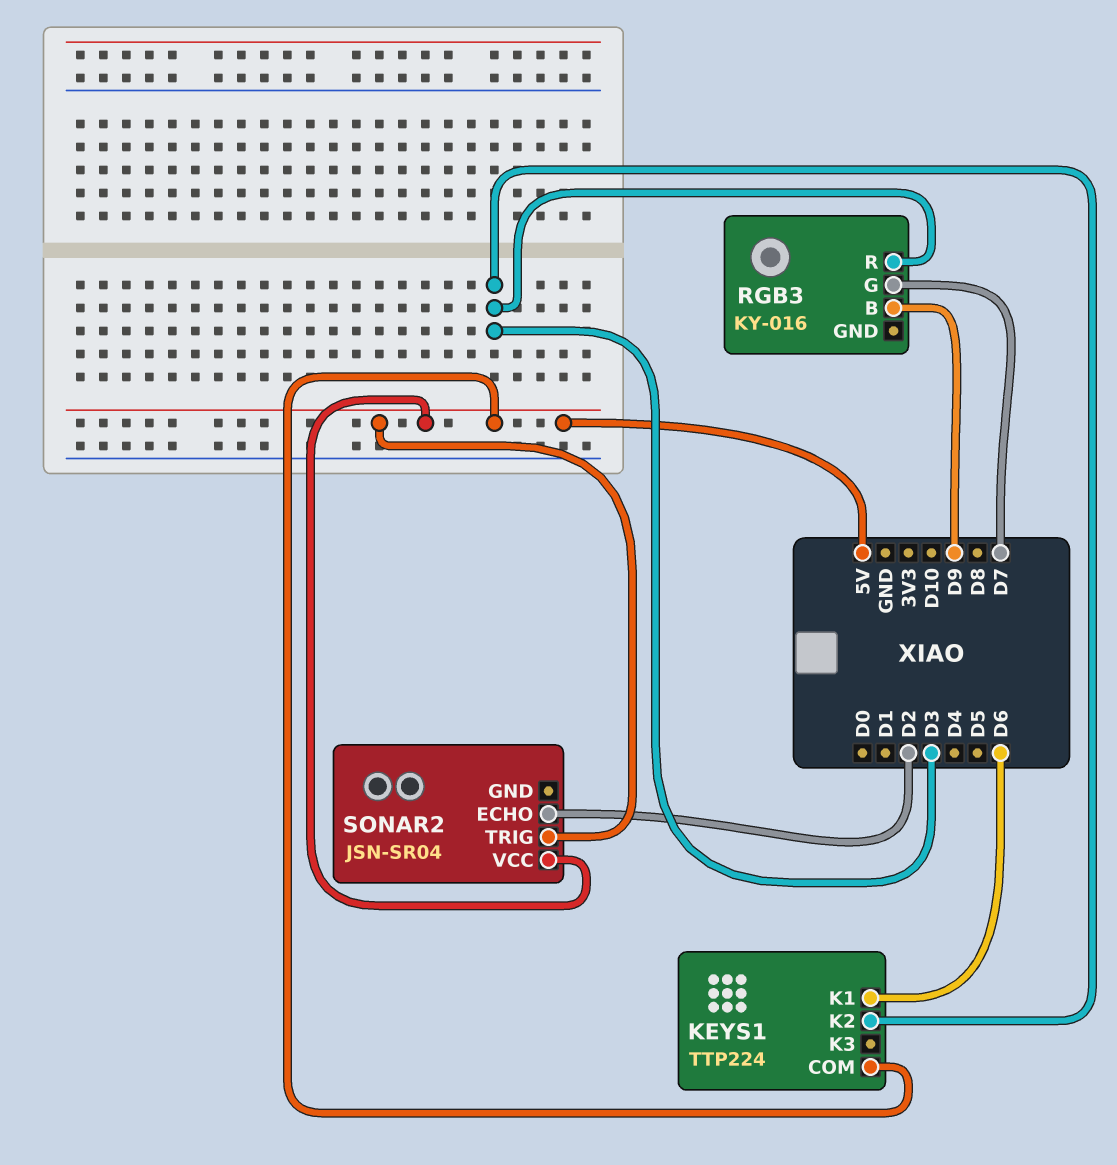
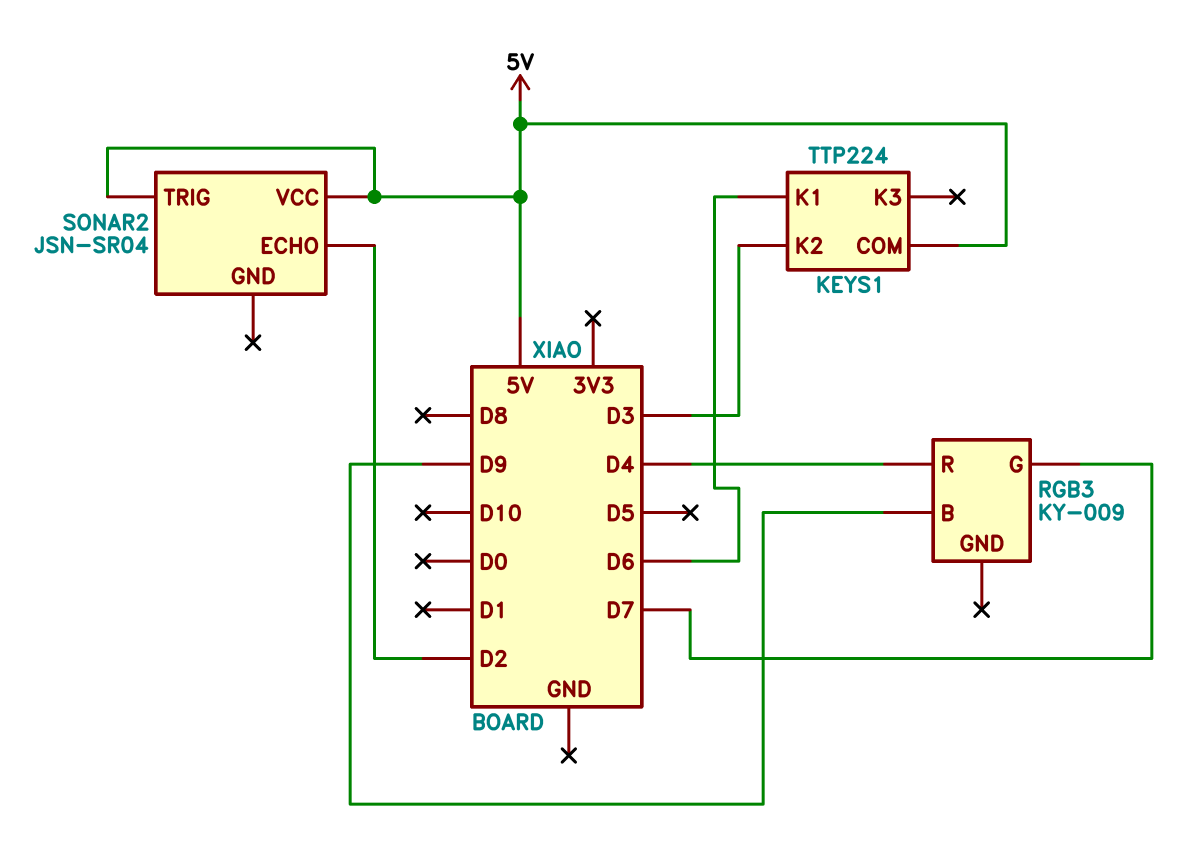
RGB3: KY-016 -> KY-009
RGB3 pin R: D3 -> D4

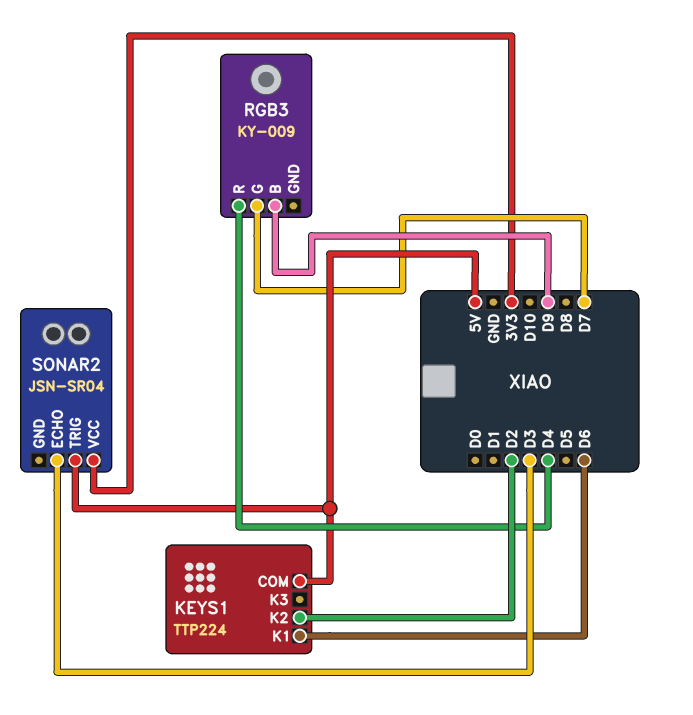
KEYS1 pin K2: D3 -> D2
SONAR2 pin ECHO: D2 -> D3
SONAR2 pin VCC: 5V -> 3V3

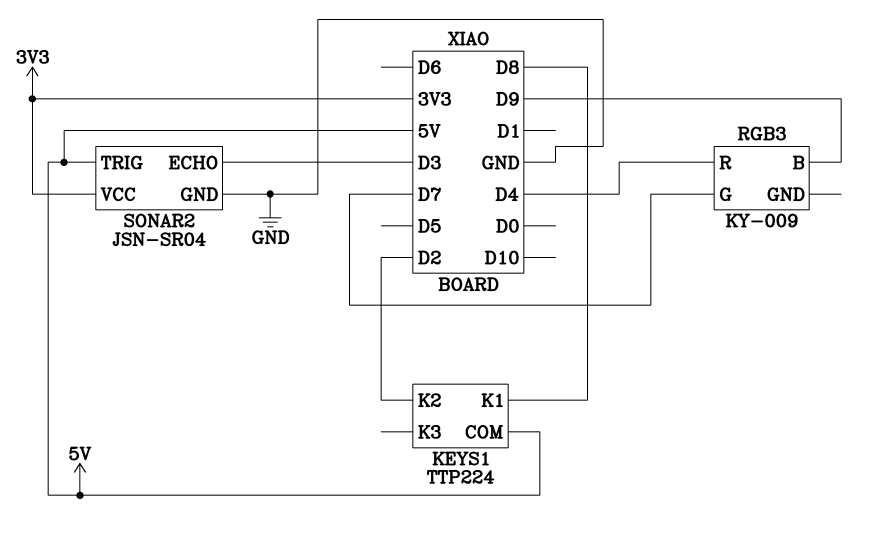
KEYS1 pin K1: D6 -> D8
SONAR2 pin GND: none -> GND

